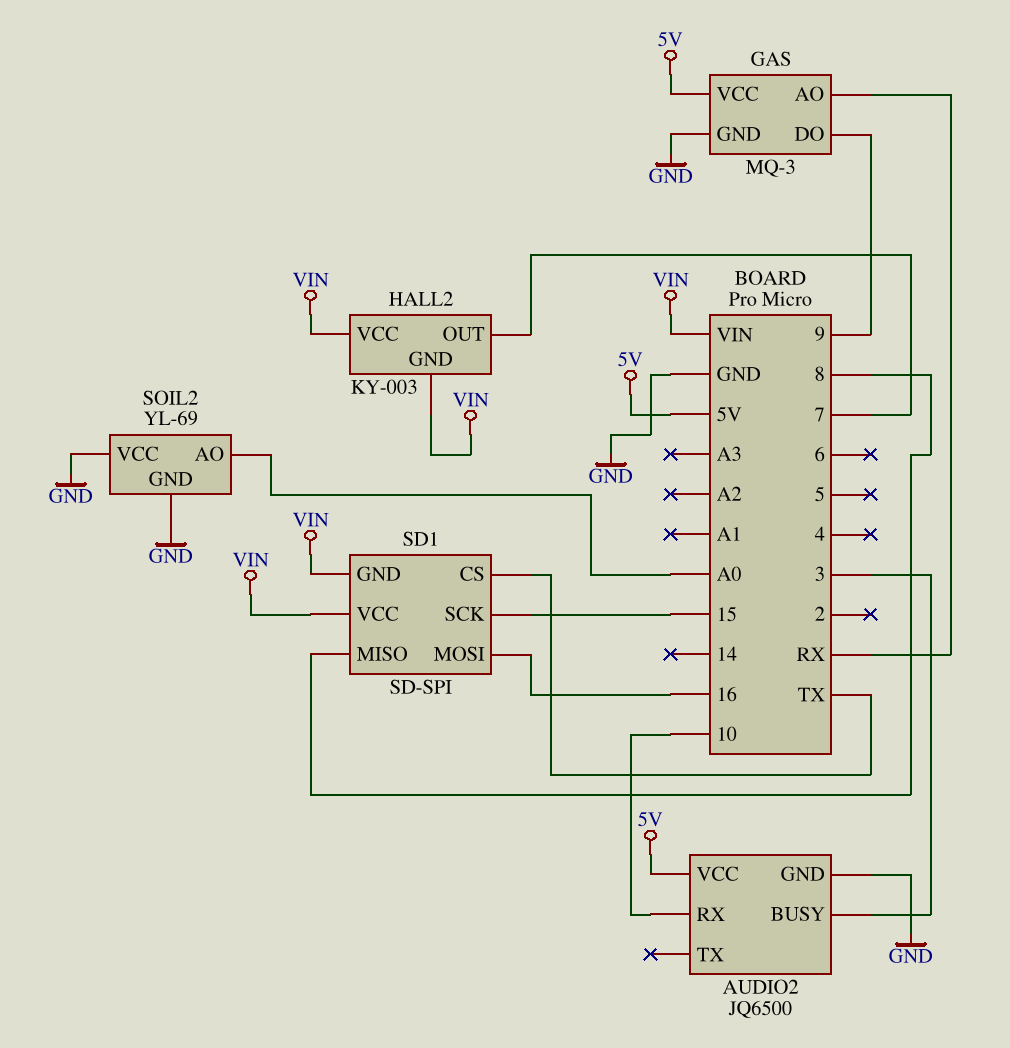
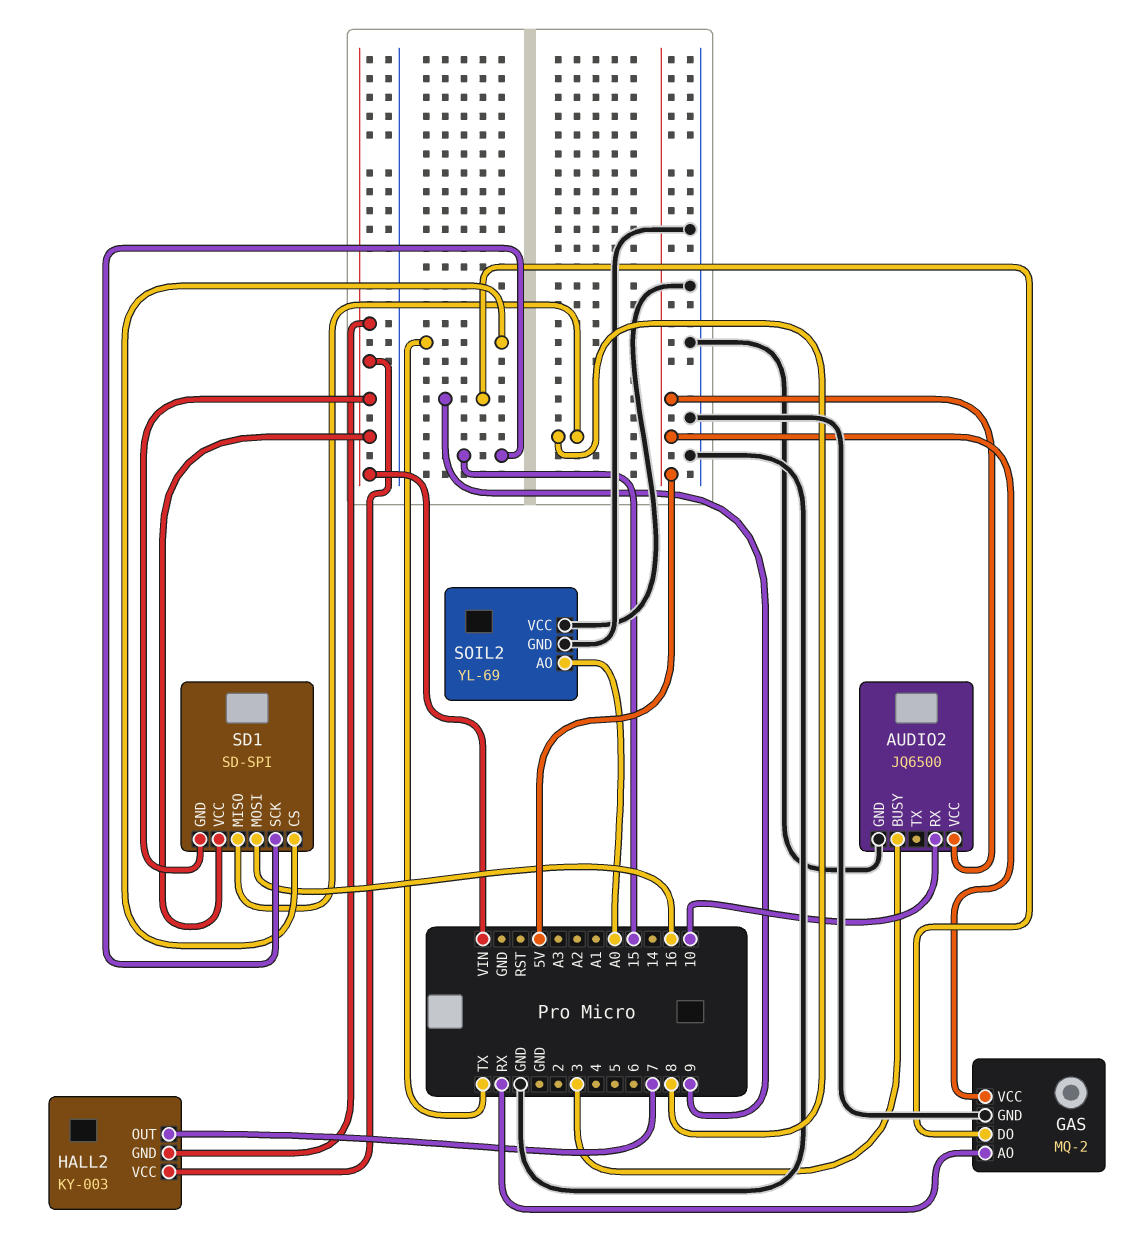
GAS: MQ-3 -> MQ-2

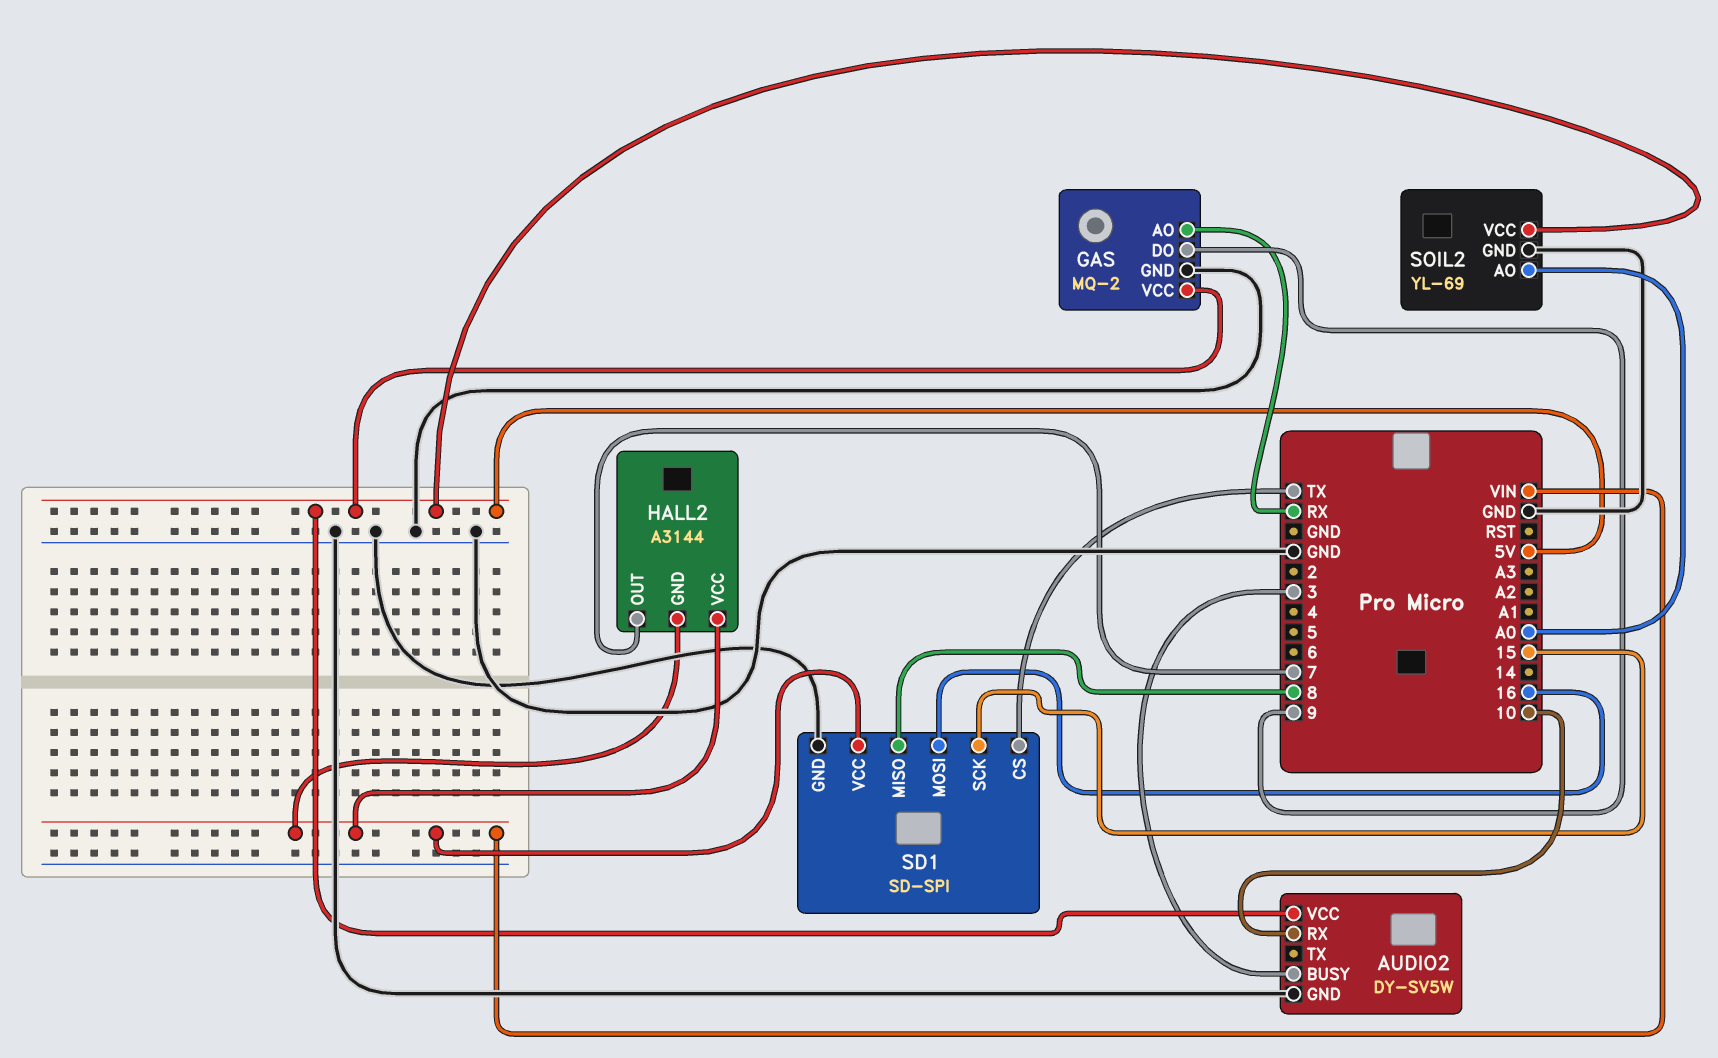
AUDIO2: JQ6500 -> DY-SV5W
HALL2: KY-003 -> A3144
SD1 pin GND: VIN -> GND
SOIL2 pin VCC: GND -> 5V

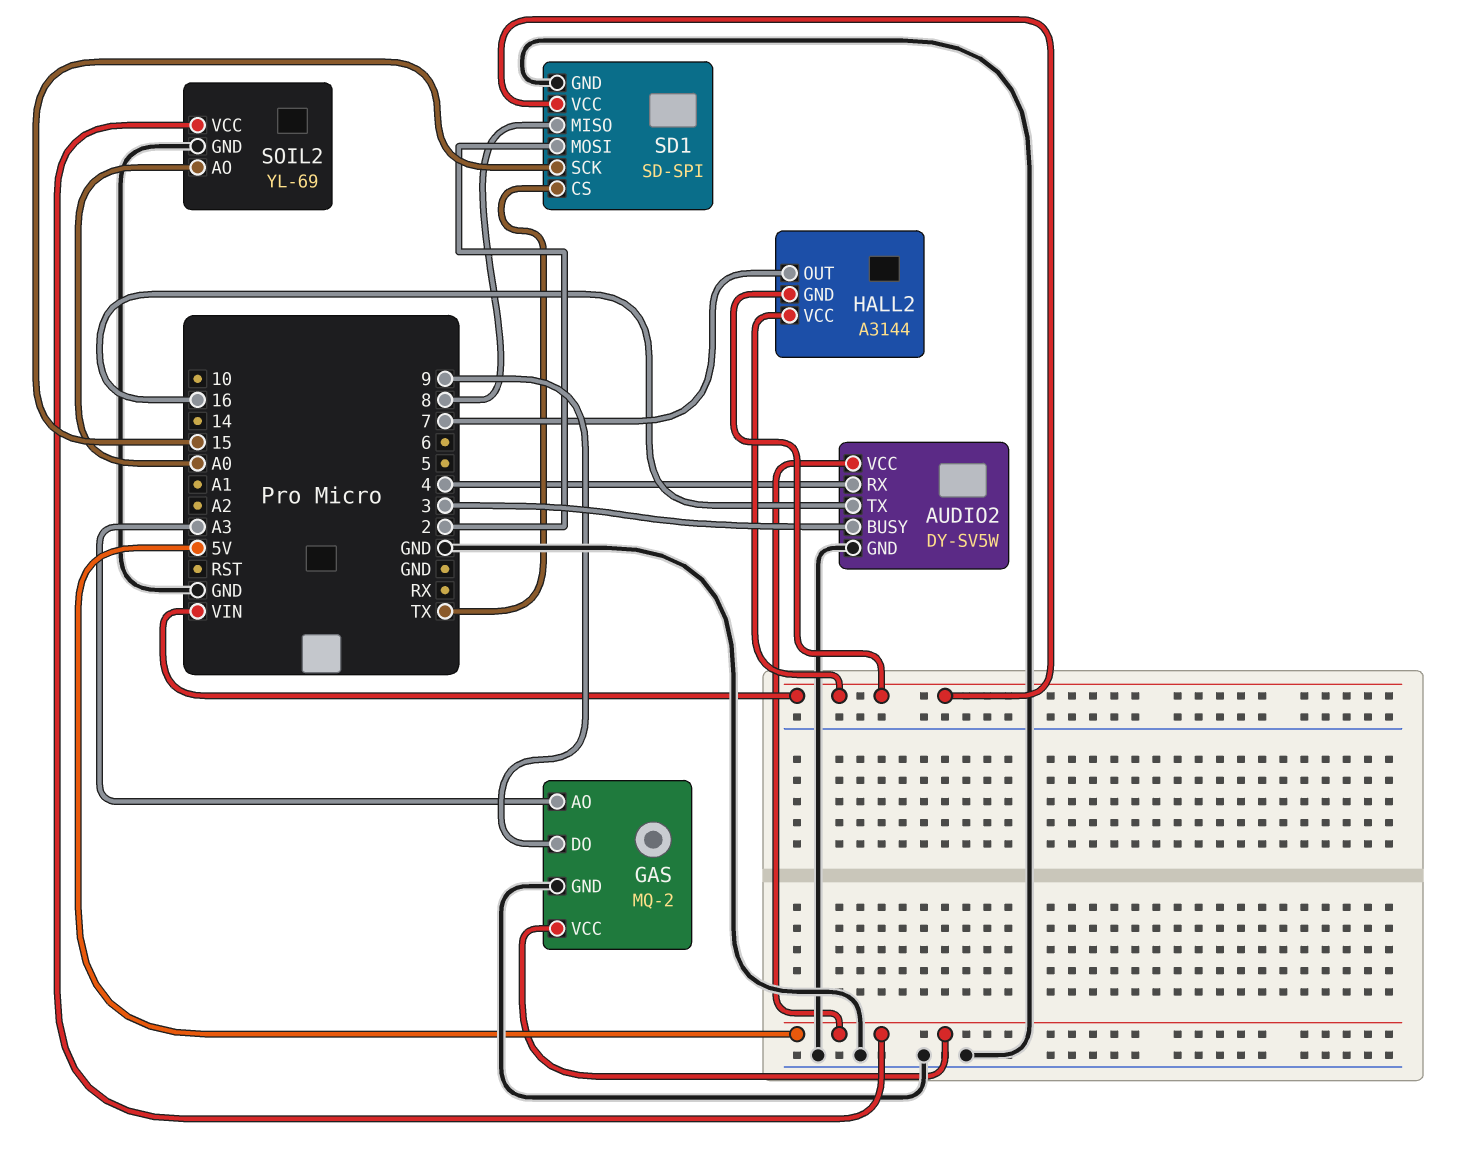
AUDIO2 pin RX: 10 -> 4
AUDIO2 pin TX: none -> 16
GAS pin AO: RX -> A3
SD1 pin MOSI: 16 -> 2

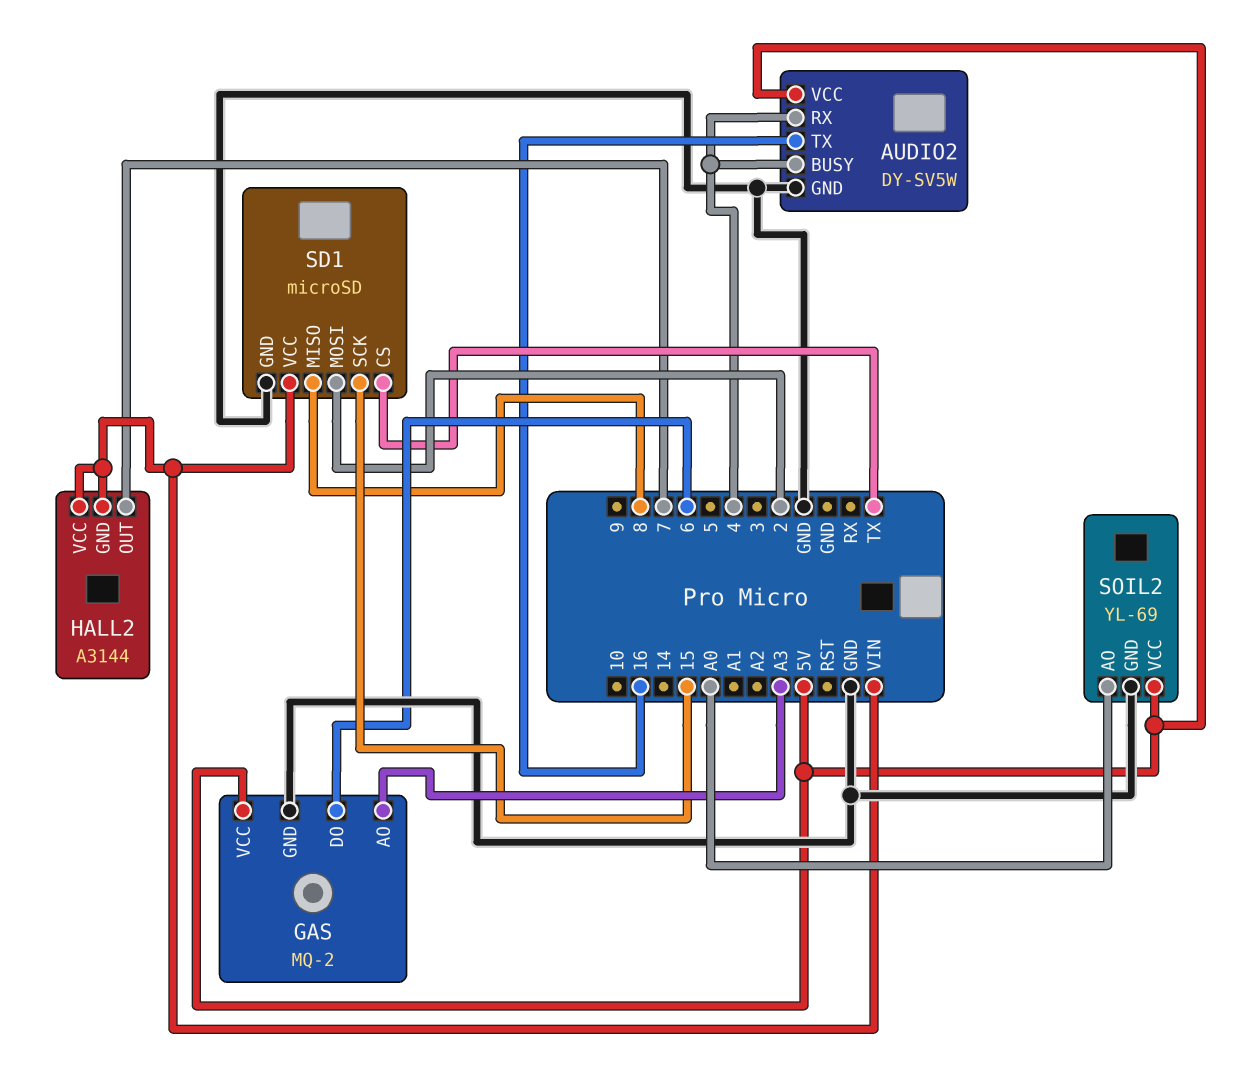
AUDIO2 pin BUSY: 3 -> 4
GAS pin DO: 9 -> 6
SD1: SD-SPI -> microSD

